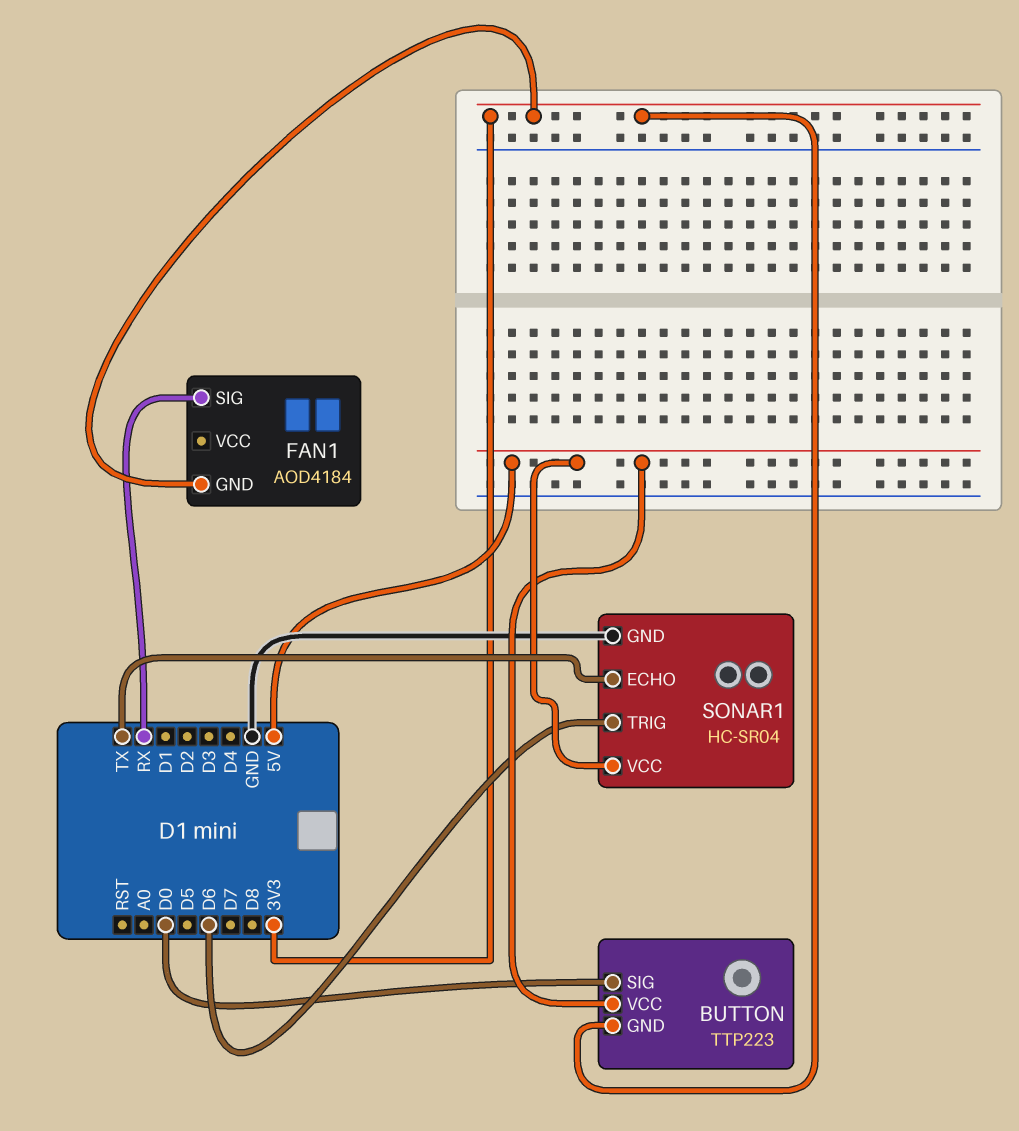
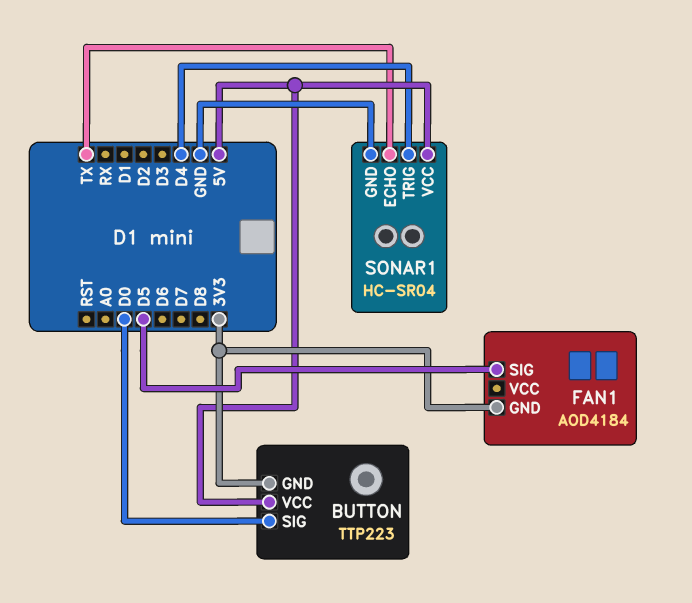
FAN1 pin SIG: RX -> D5
SONAR1 pin TRIG: D6 -> D4

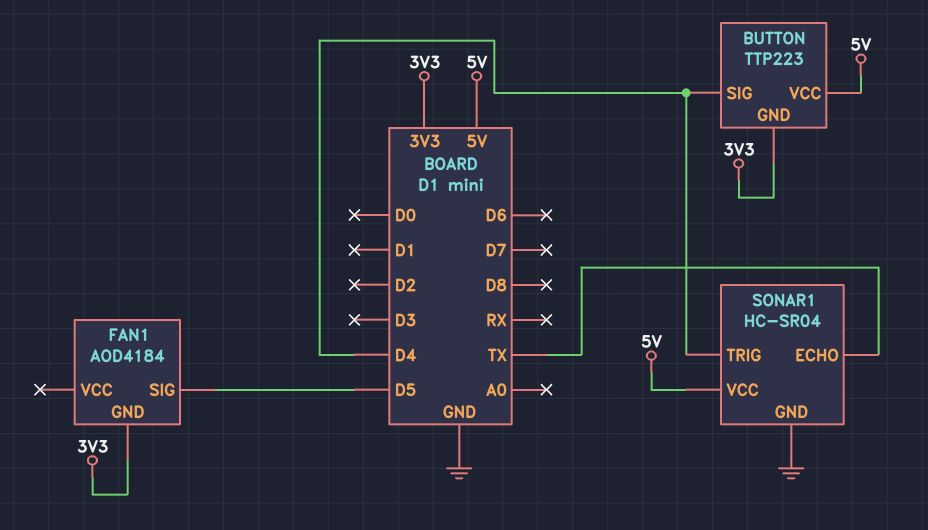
BUTTON pin SIG: D0 -> D4

